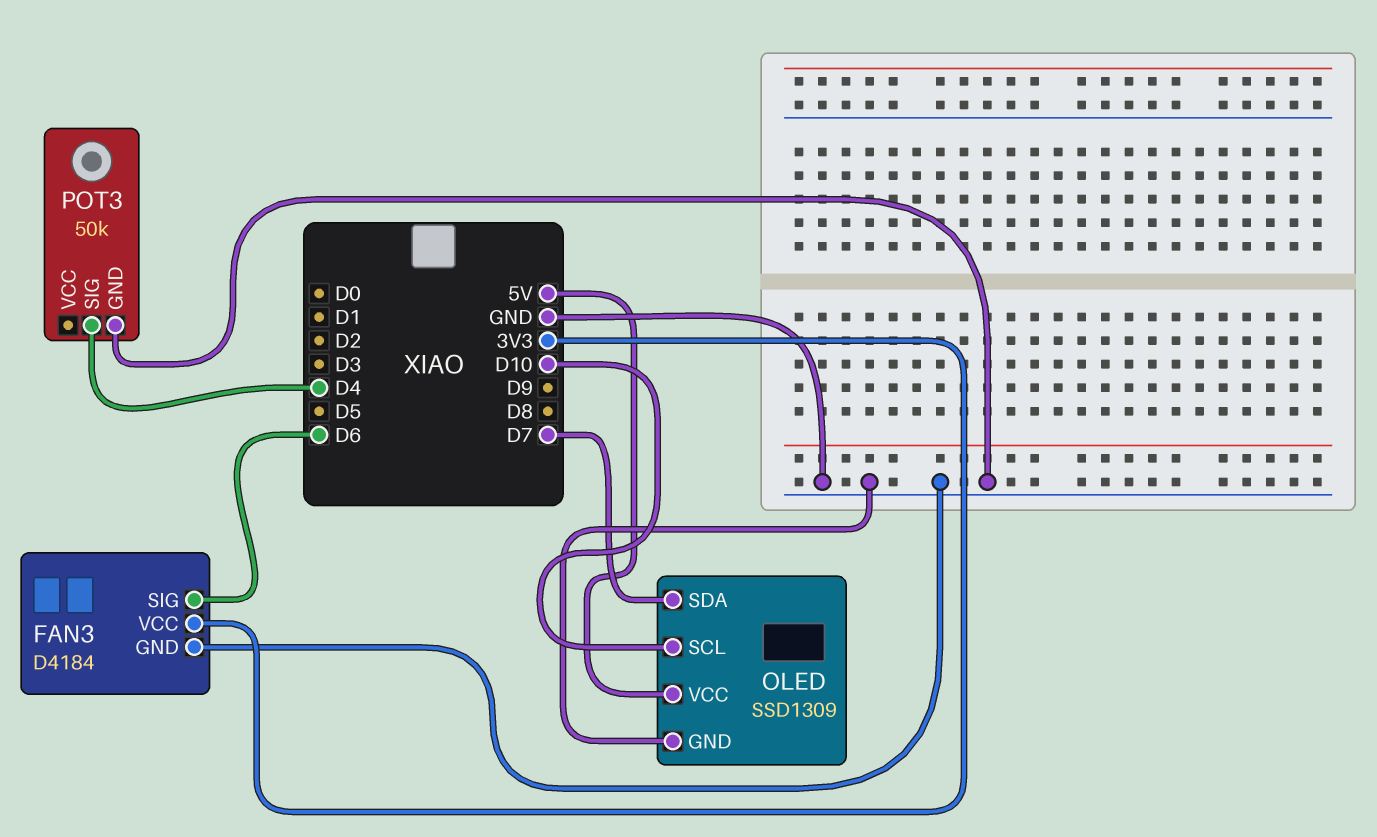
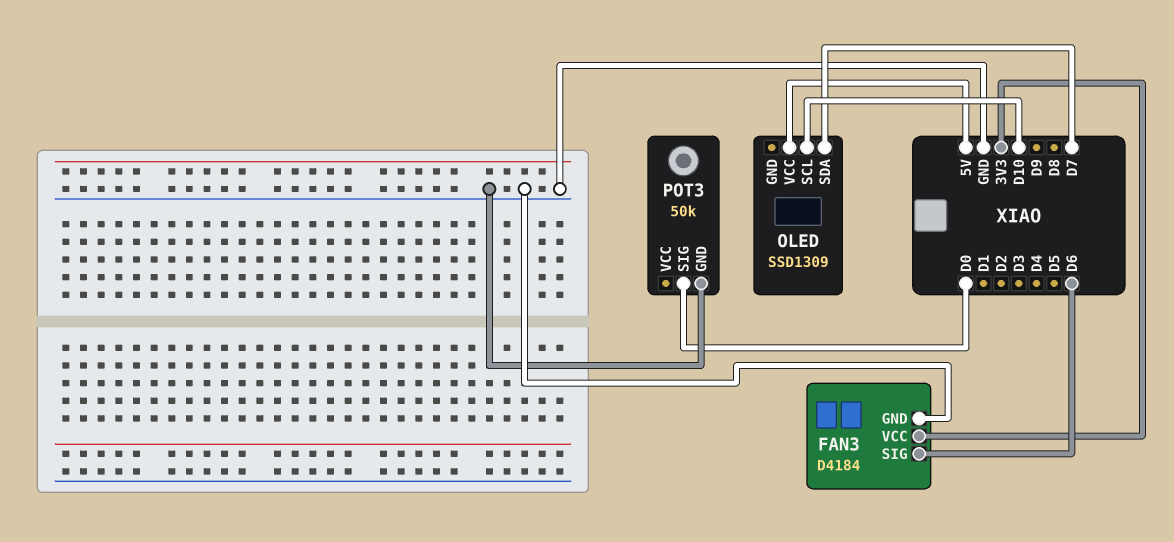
OLED pin GND: GND -> none
POT3 pin SIG: D4 -> D0

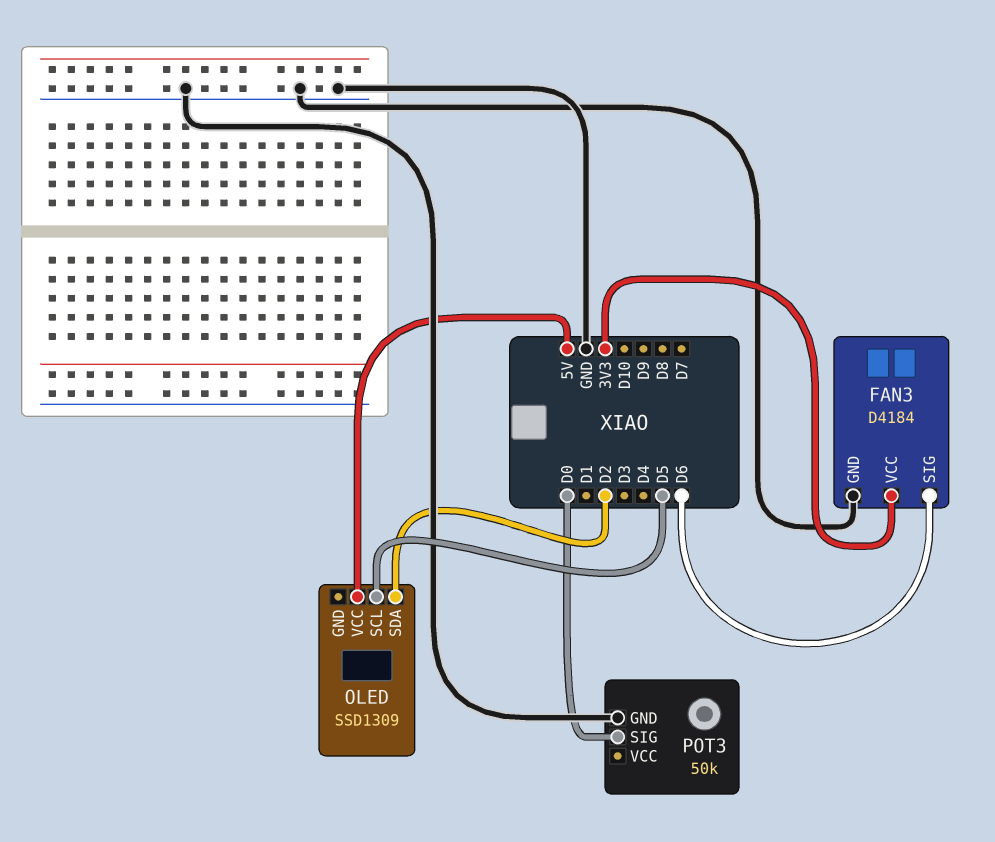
OLED pin SCL: D10 -> D5
OLED pin SDA: D7 -> D2

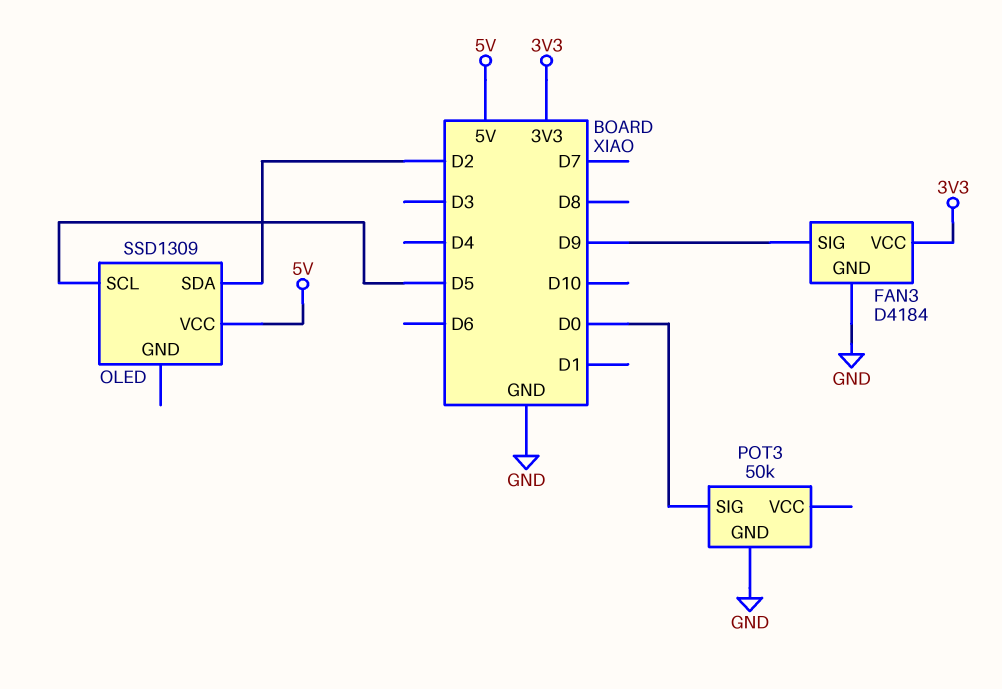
FAN3 pin SIG: D6 -> D9

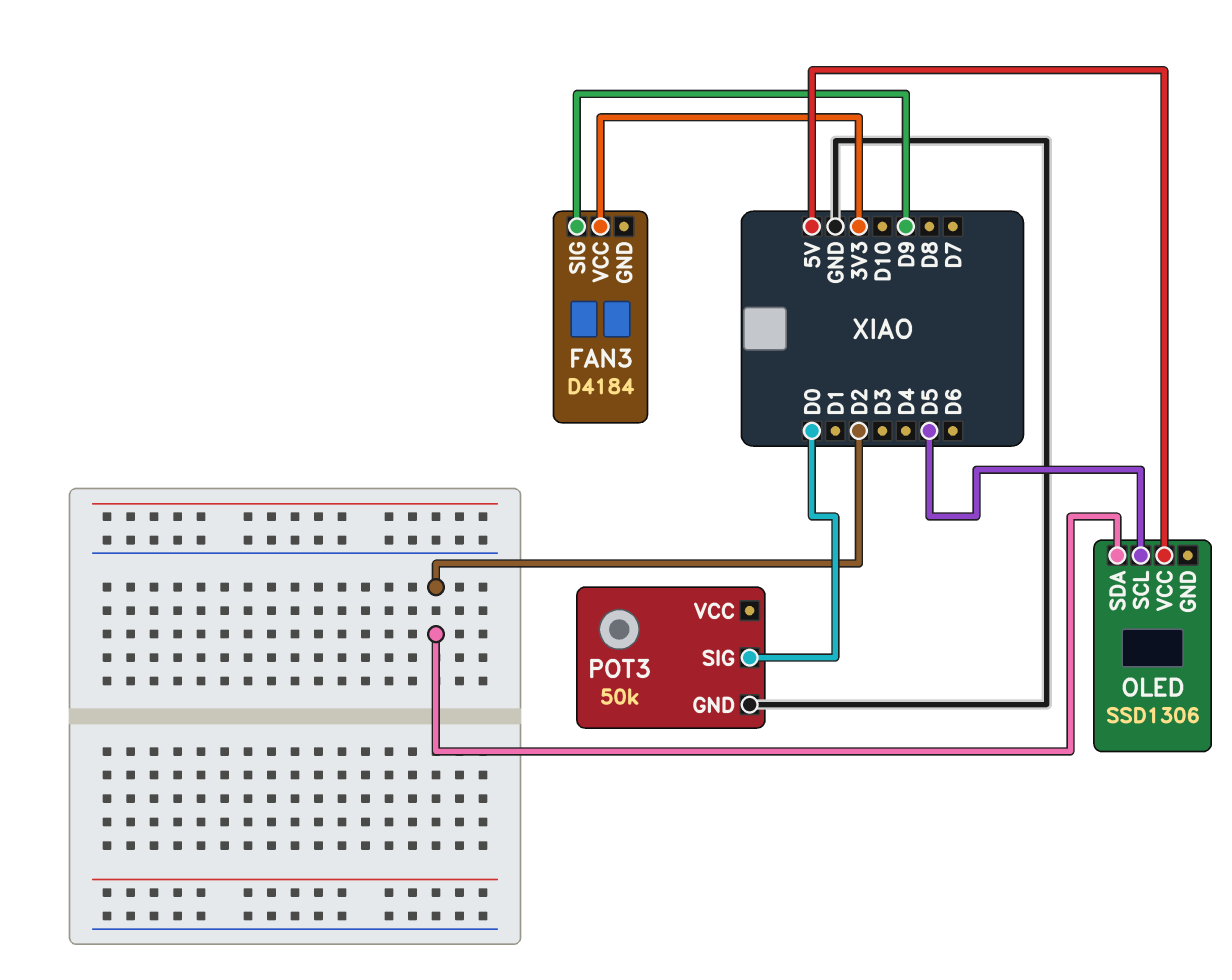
FAN3 pin GND: GND -> none
OLED: SSD1309 -> SSD1306

